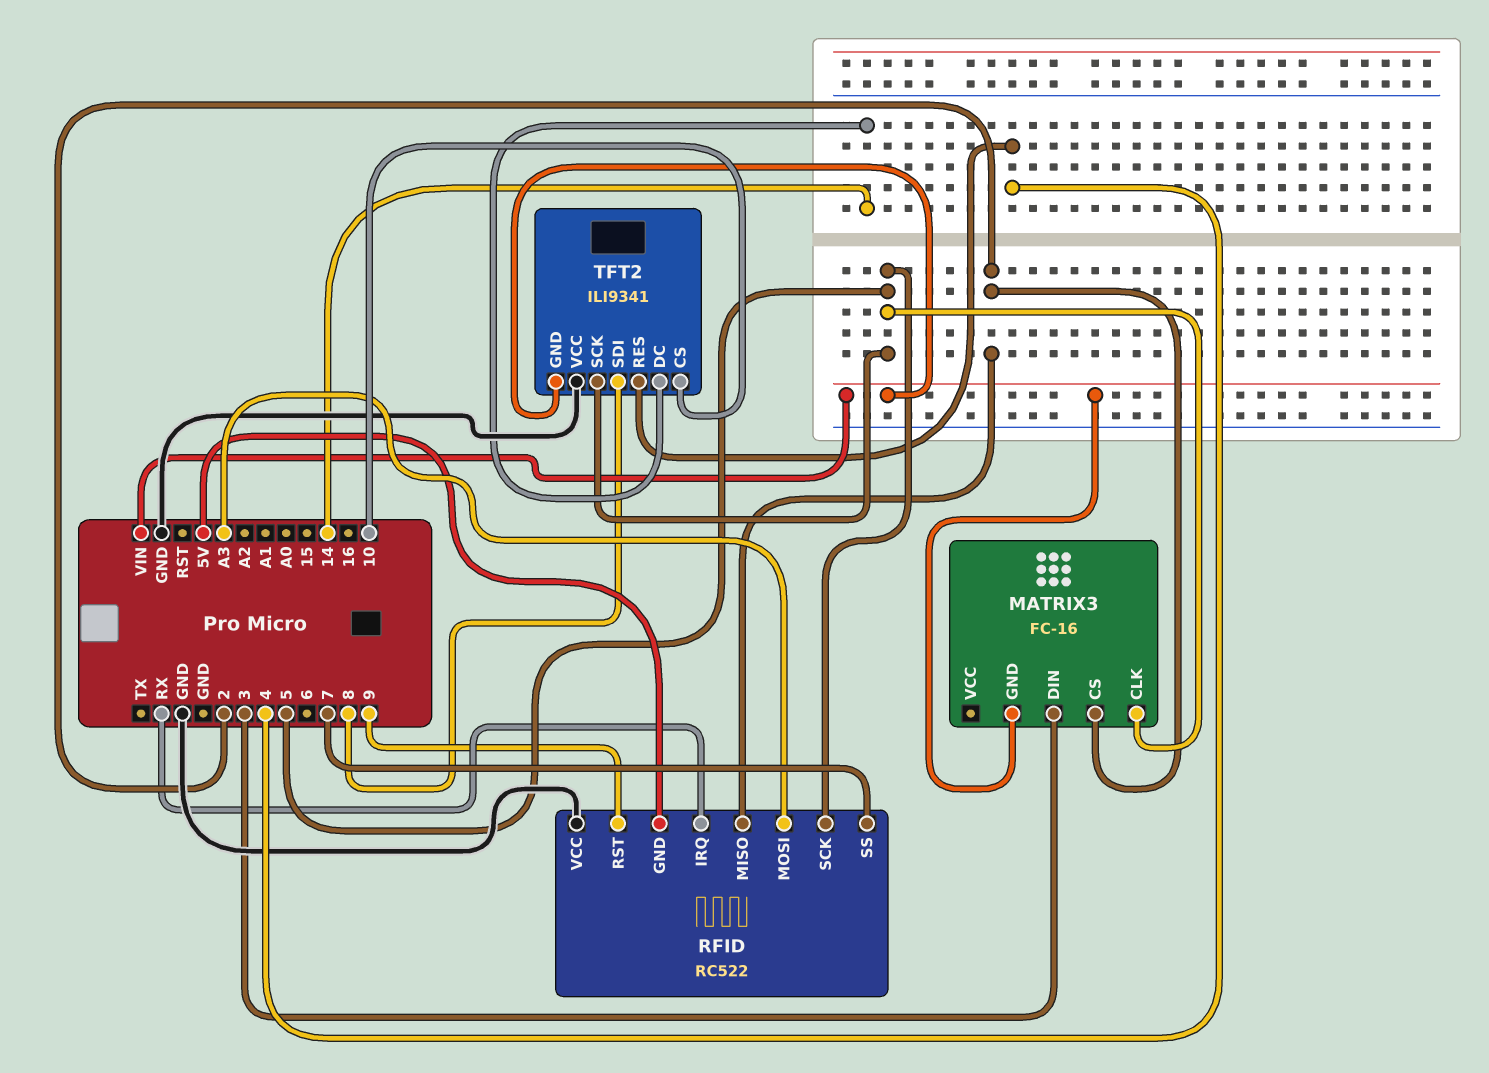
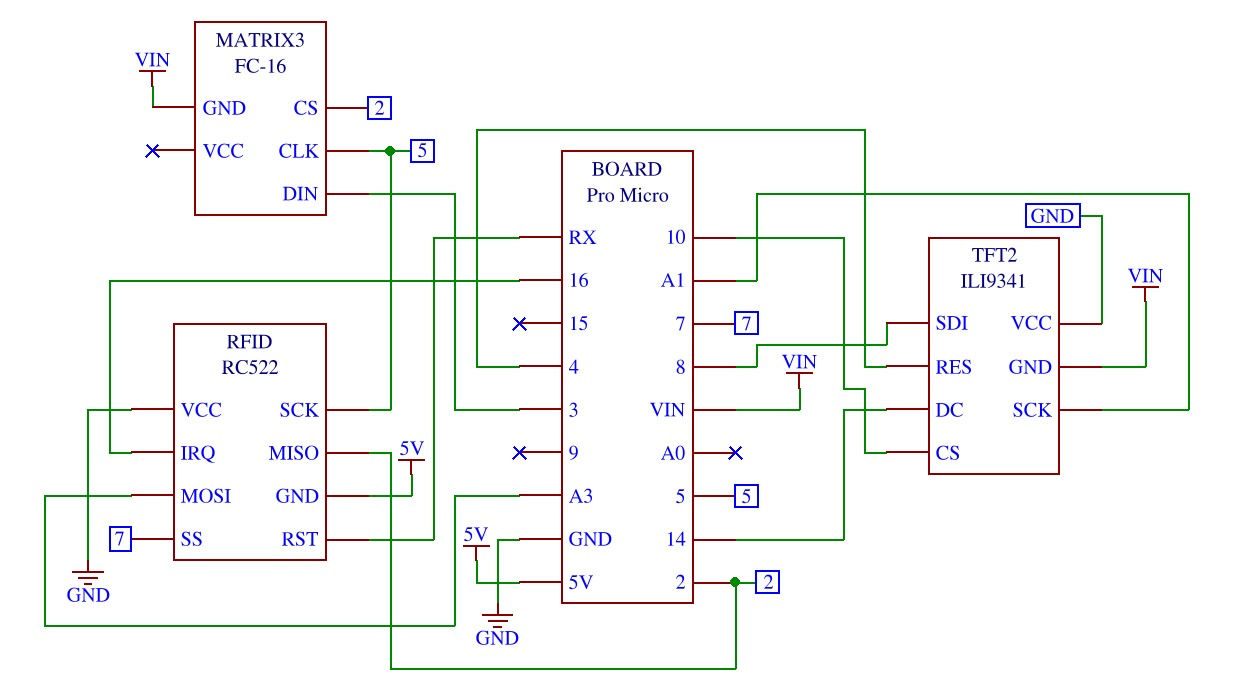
RFID pin IRQ: RX -> 16
RFID pin RST: 9 -> RX
TFT2 pin SCK: 5 -> A1

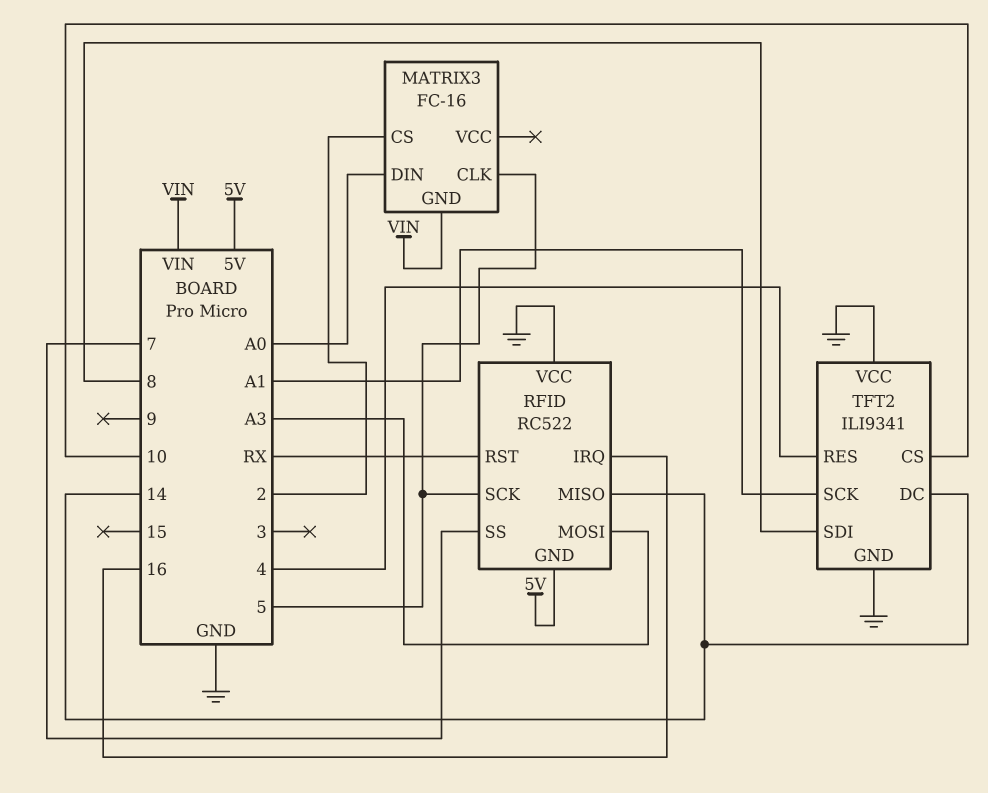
MATRIX3 pin DIN: 3 -> A0
RFID pin MISO: 2 -> 14
TFT2 pin GND: VIN -> GND

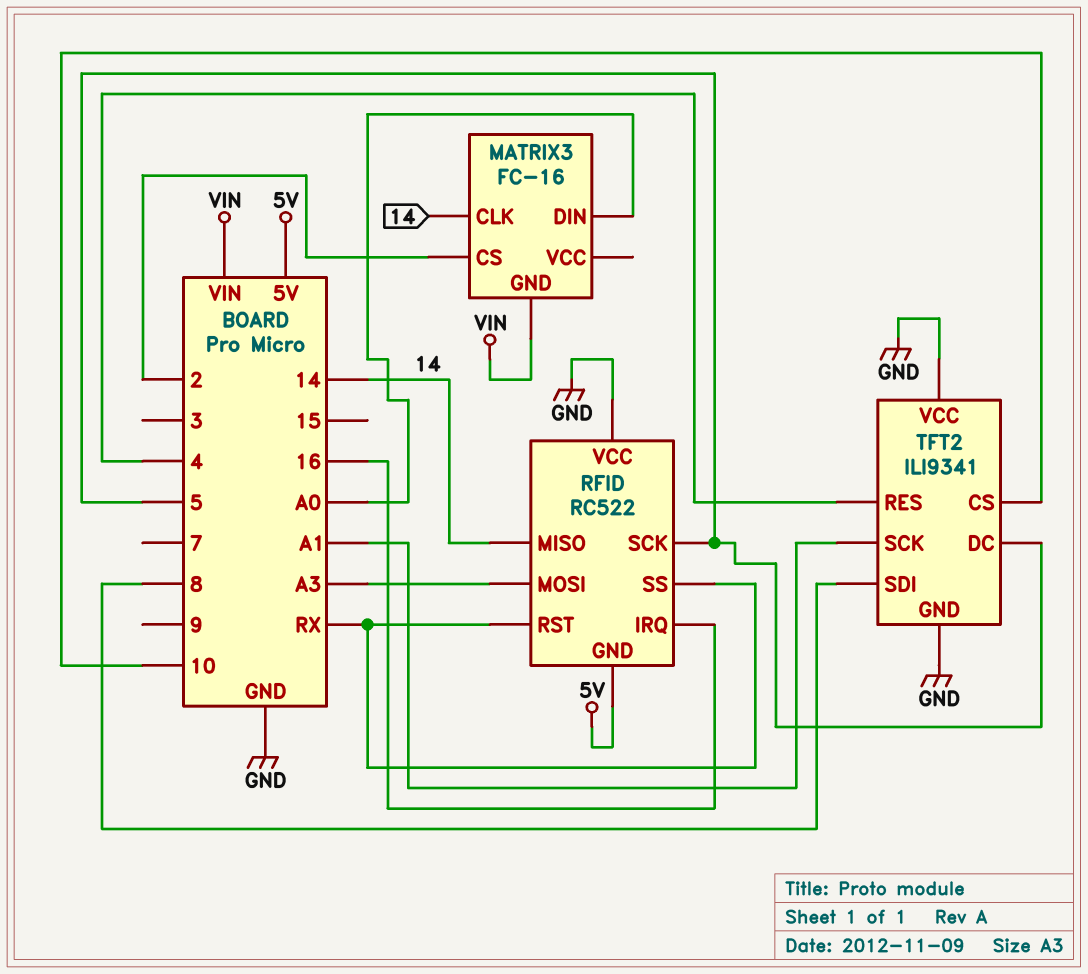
MATRIX3 pin CLK: 5 -> 14
RFID pin SS: 7 -> RX
TFT2 pin DC: 14 -> 5

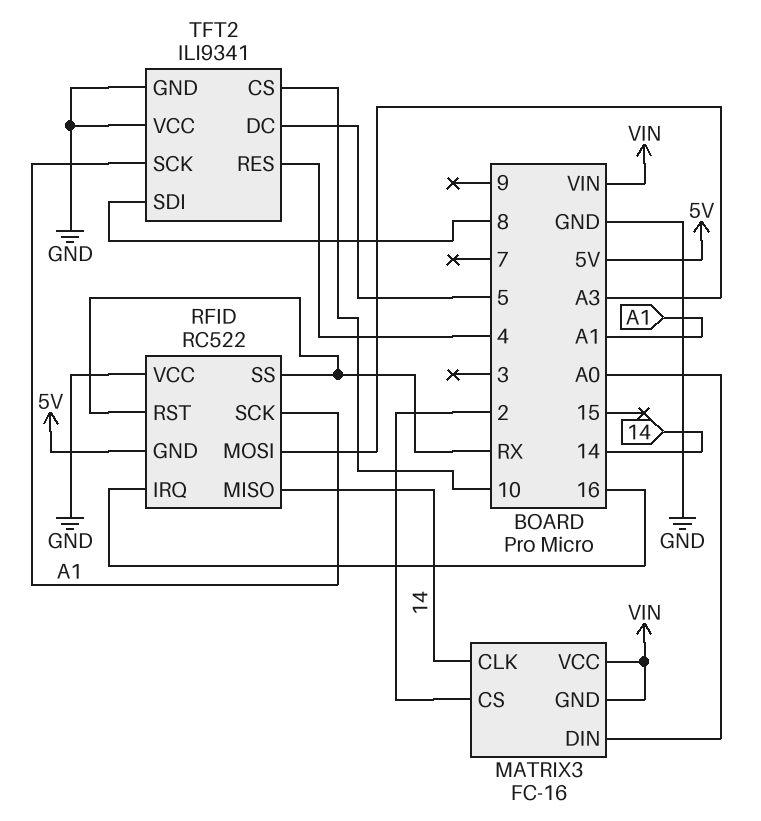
MATRIX3 pin VCC: none -> VIN
RFID pin SCK: 5 -> A1

